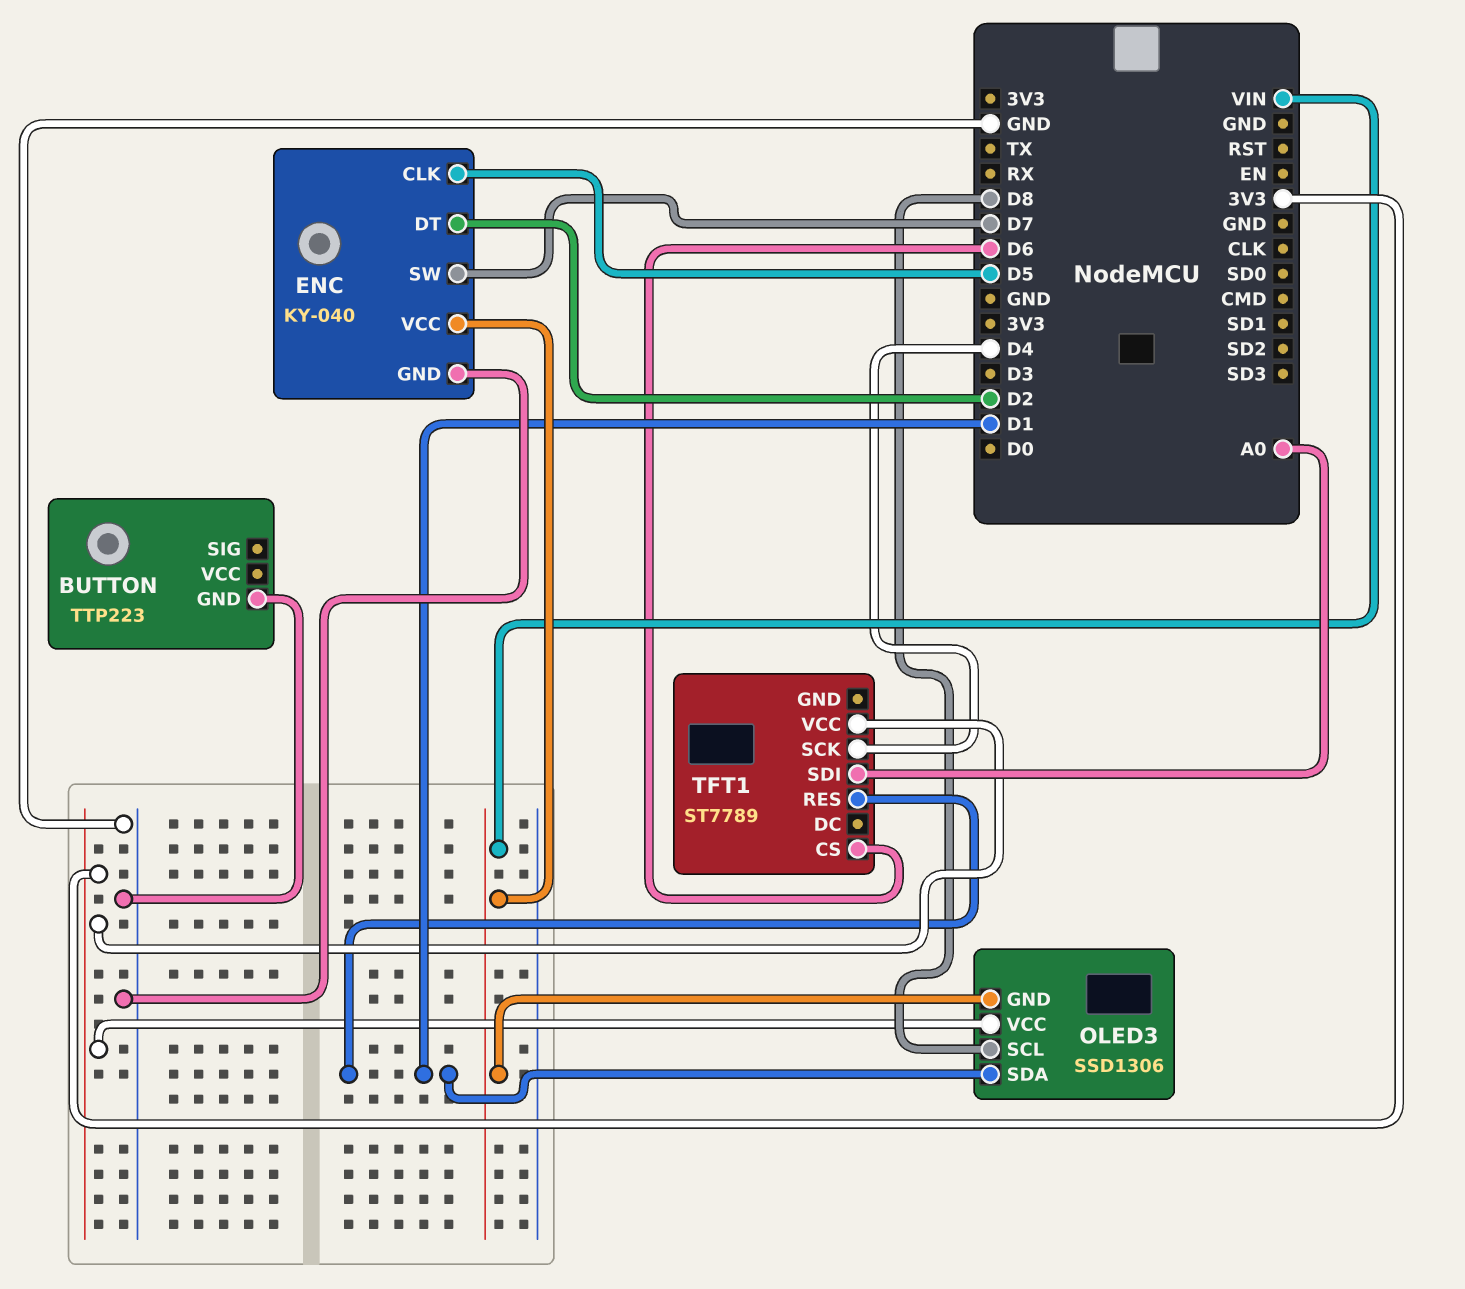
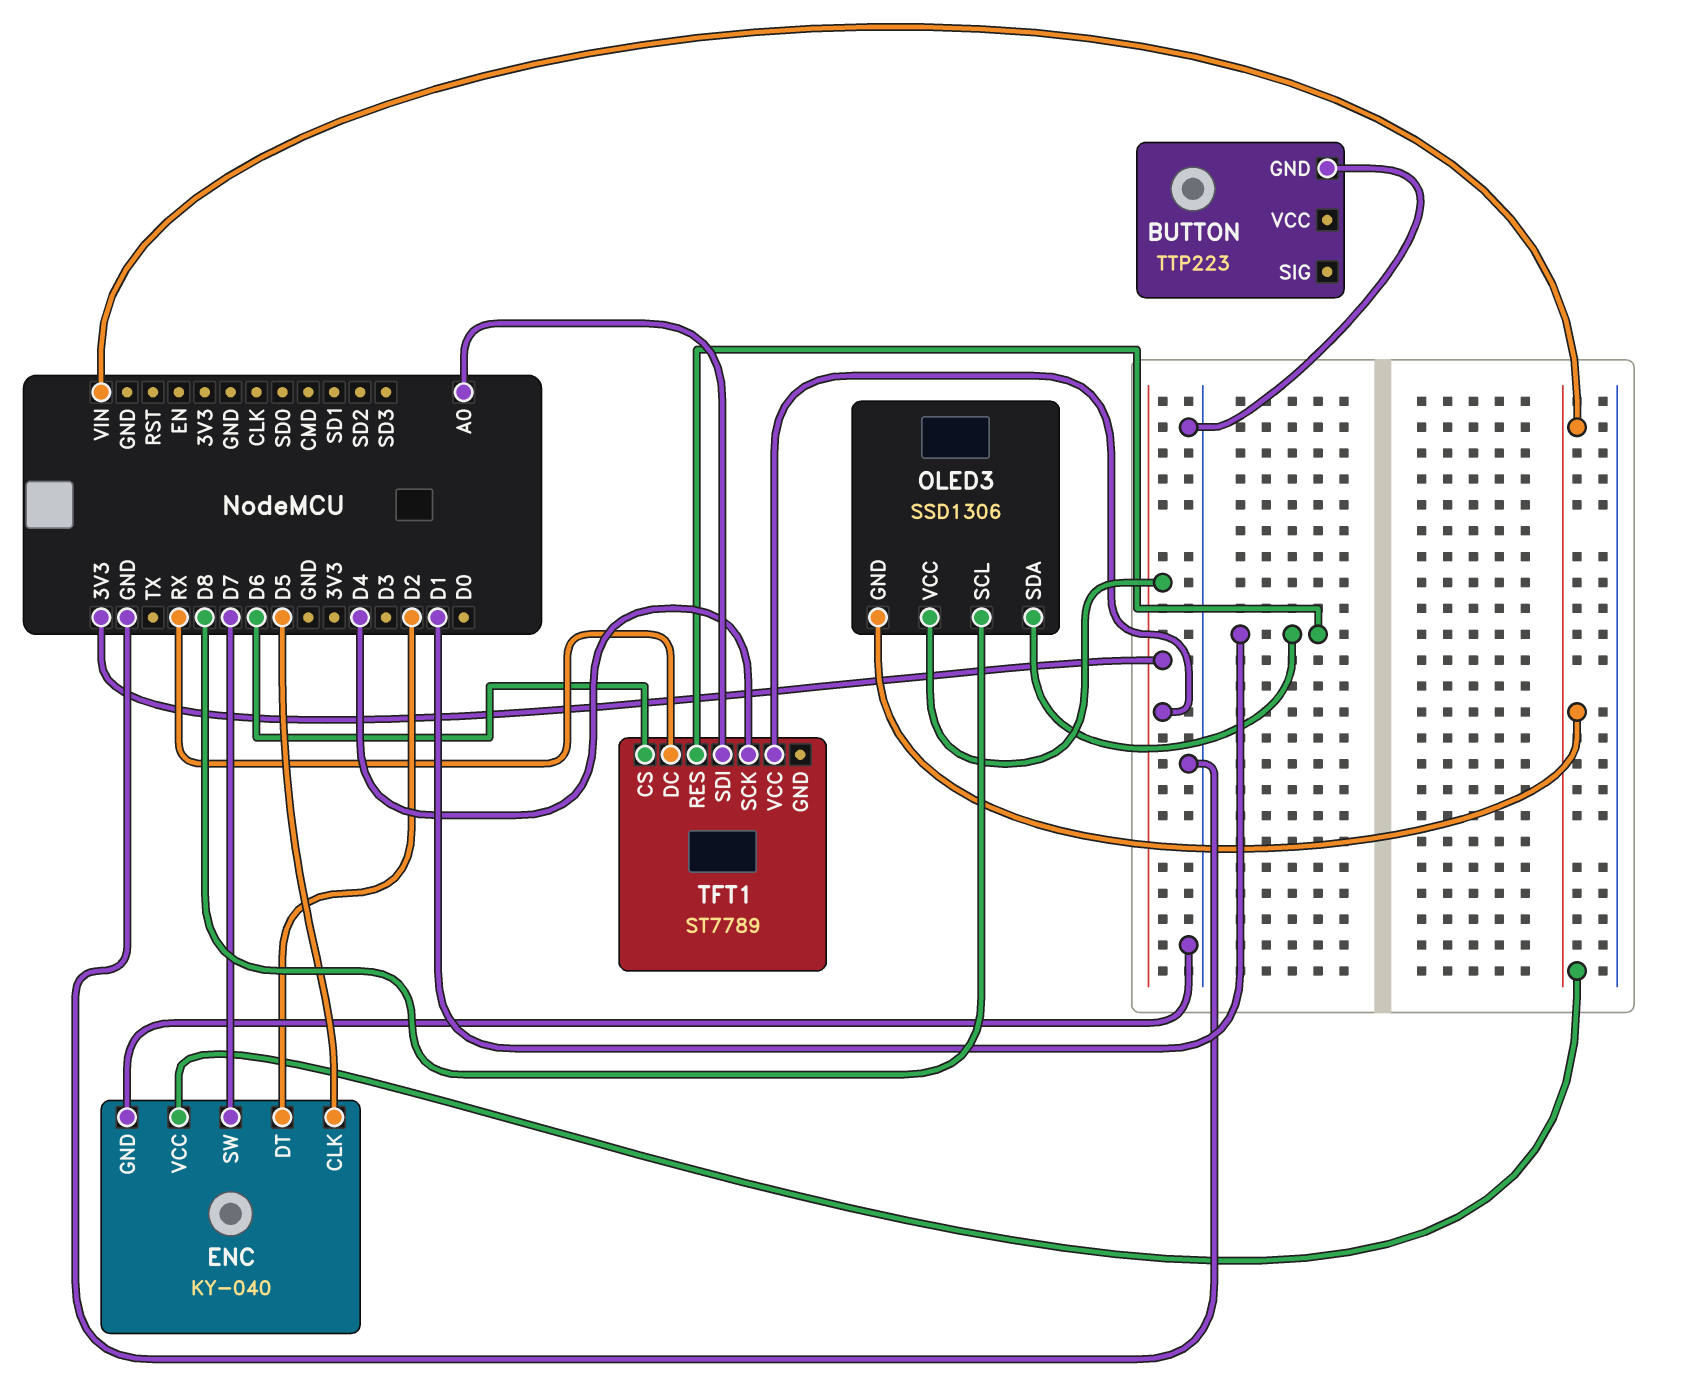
TFT1 pin DC: none -> RX

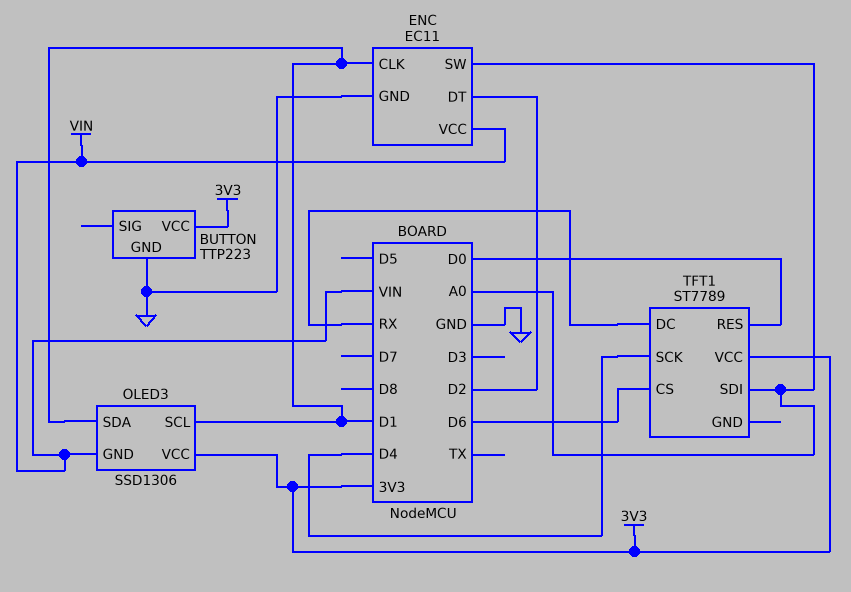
BUTTON pin VCC: none -> 3V3
ENC: KY-040 -> EC11
ENC pin CLK: D5 -> D1
ENC pin SW: D7 -> A0
OLED3 pin SCL: D8 -> D1
TFT1 pin RES: D1 -> D0

